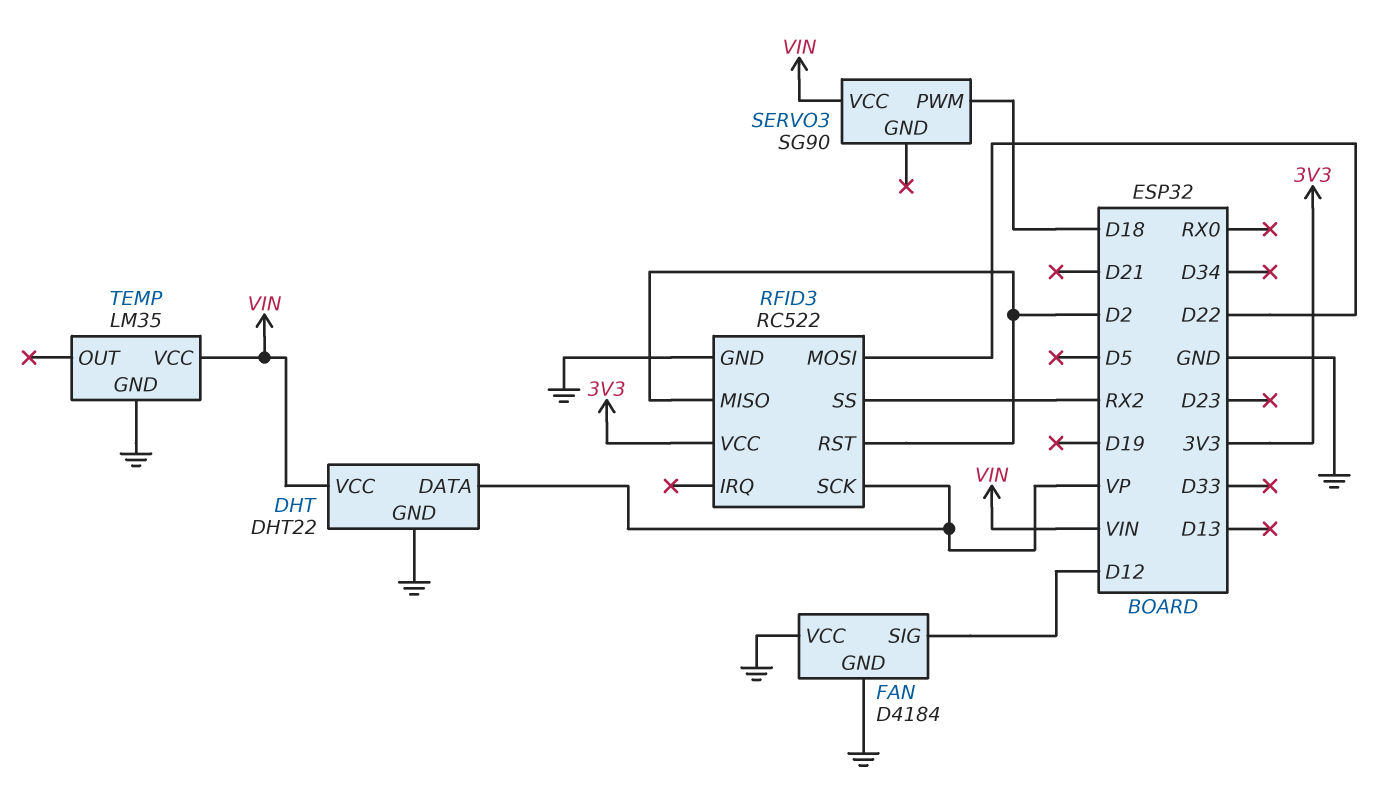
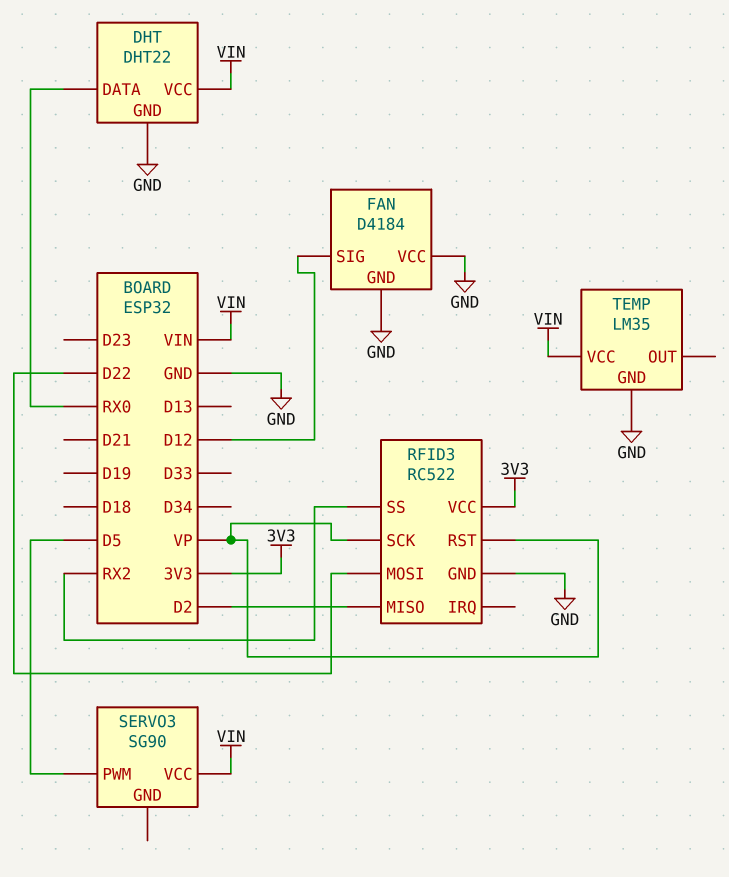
DHT pin DATA: VP -> RX0
RFID3 pin RST: D2 -> VP
SERVO3 pin PWM: D18 -> D5

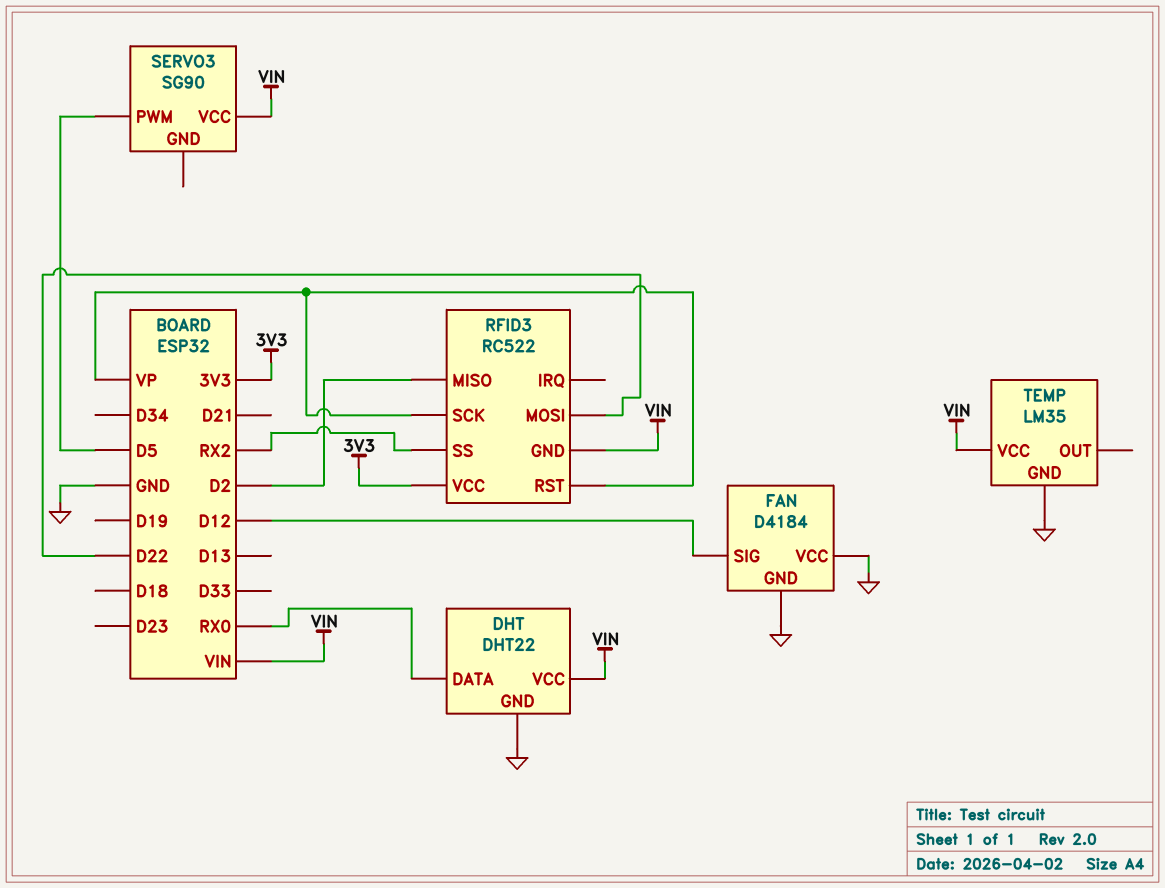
RFID3 pin GND: GND -> VIN

